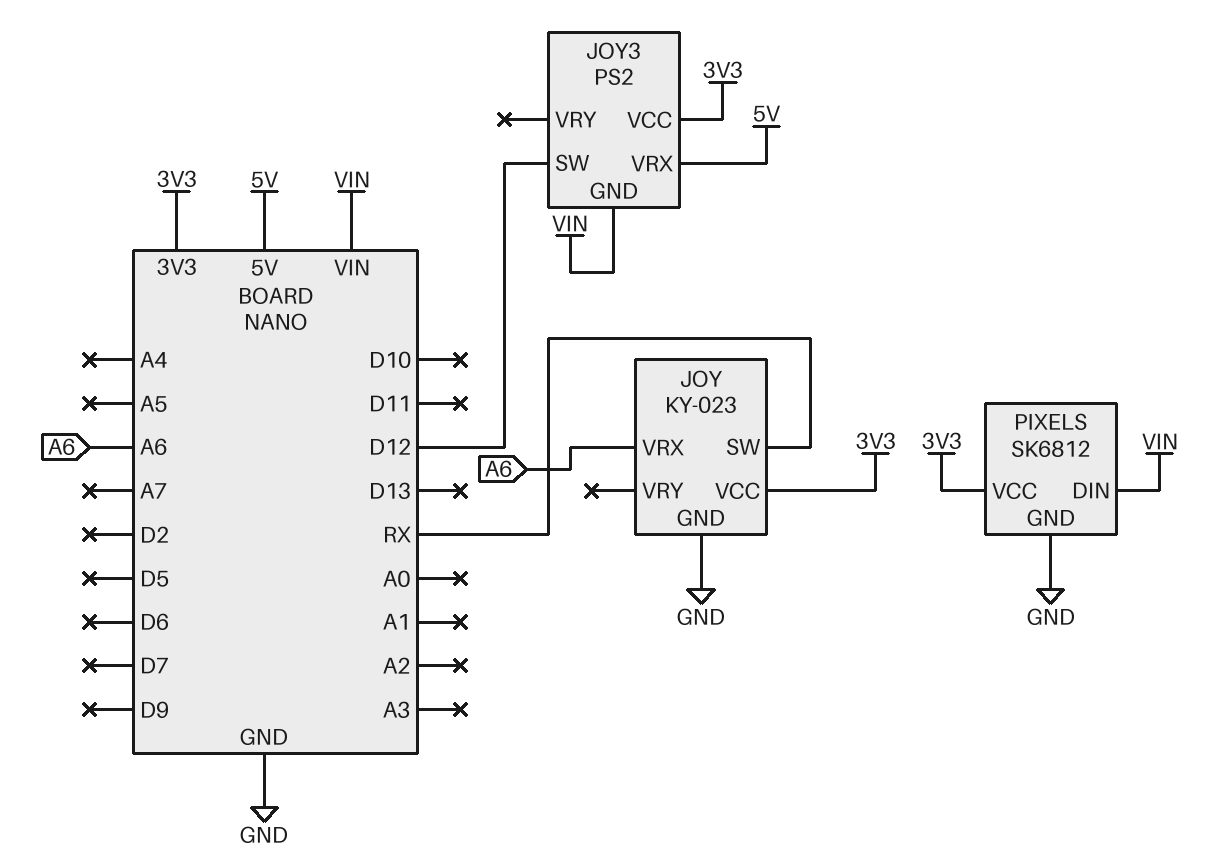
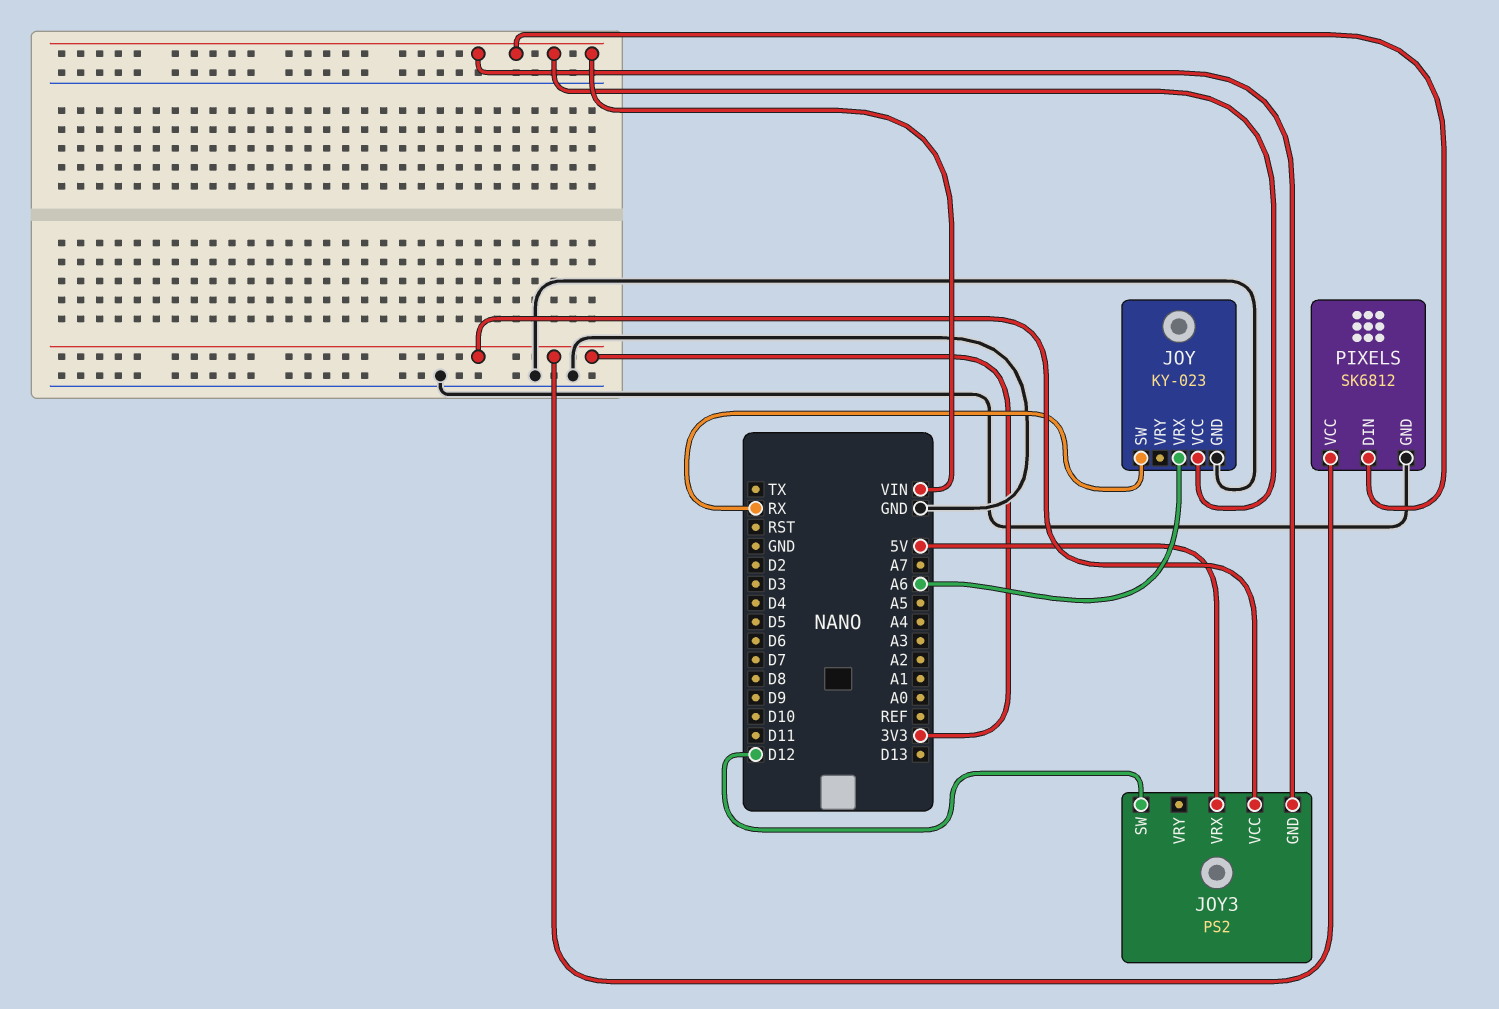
JOY pin VCC: 3V3 -> VIN

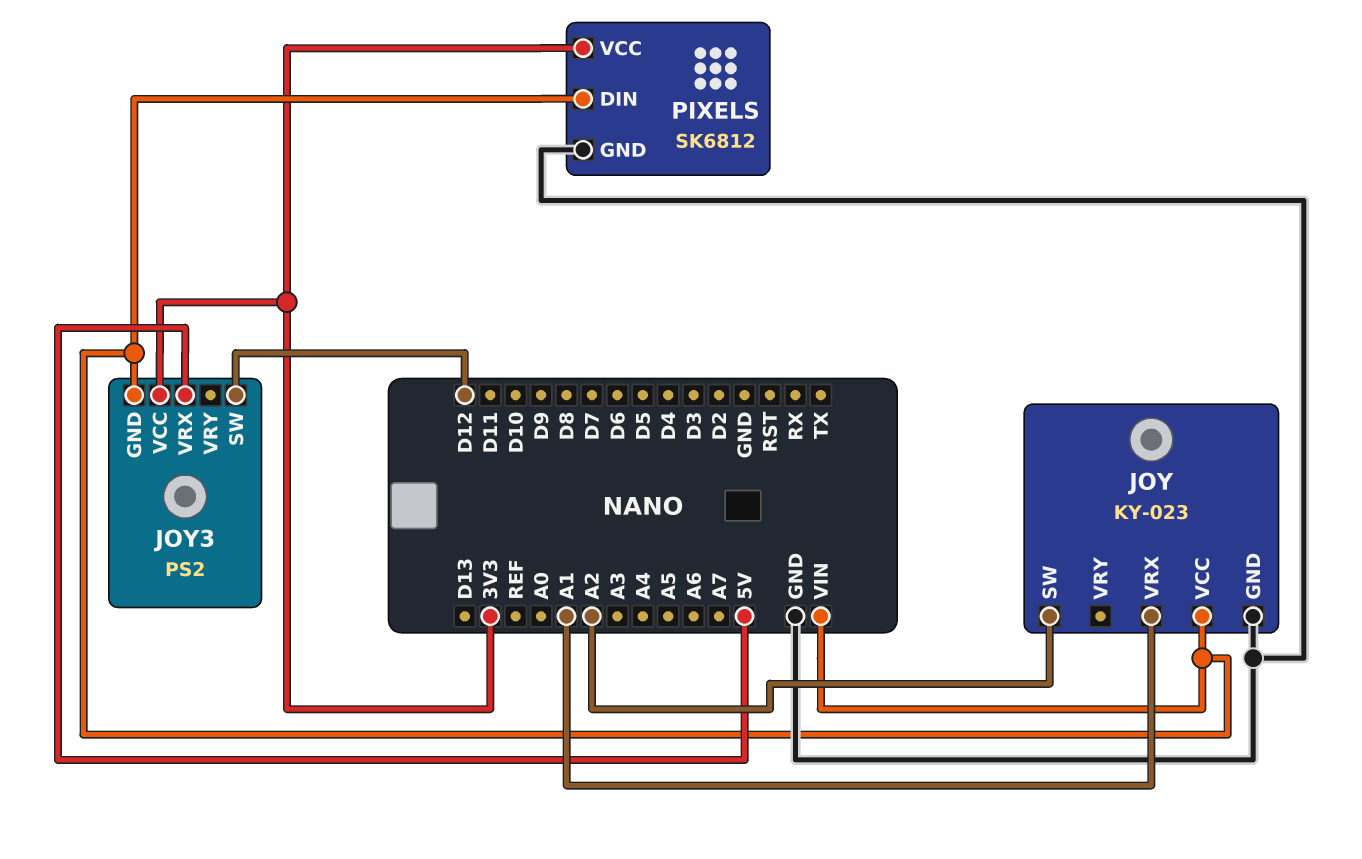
JOY pin SW: RX -> A2
JOY pin VRX: A6 -> A1

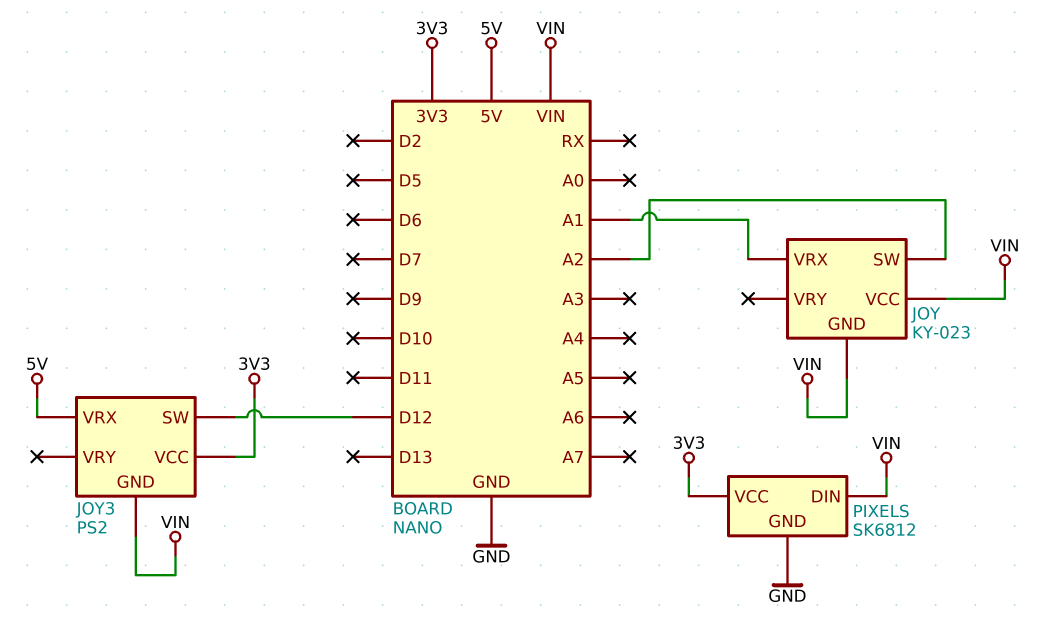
JOY pin GND: GND -> VIN

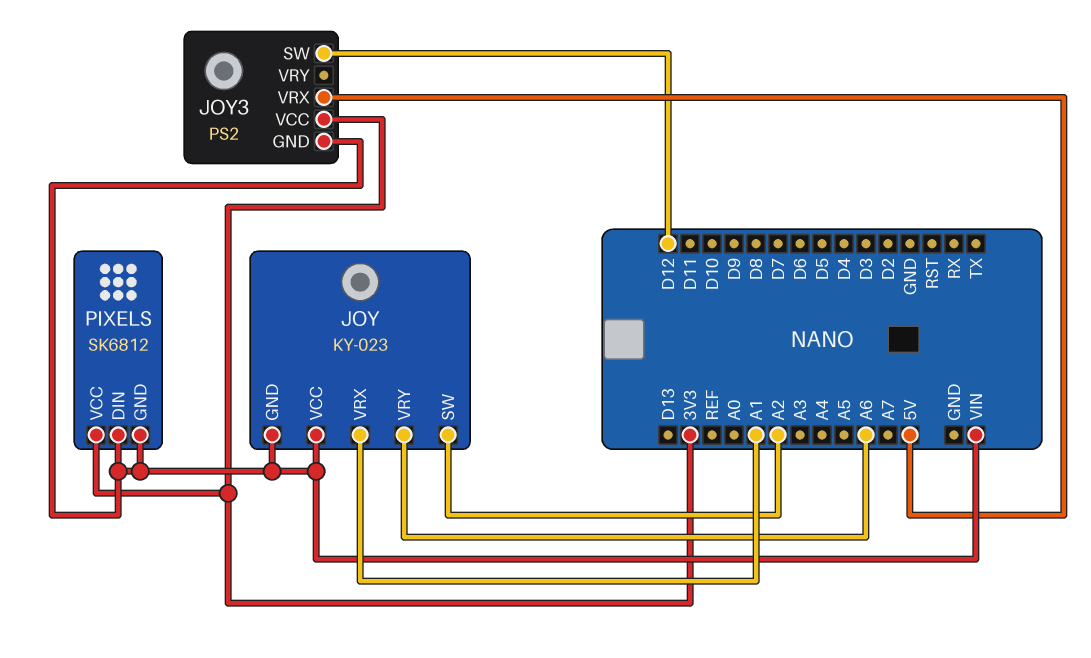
JOY pin VRY: none -> A6
PIXELS pin GND: GND -> VIN

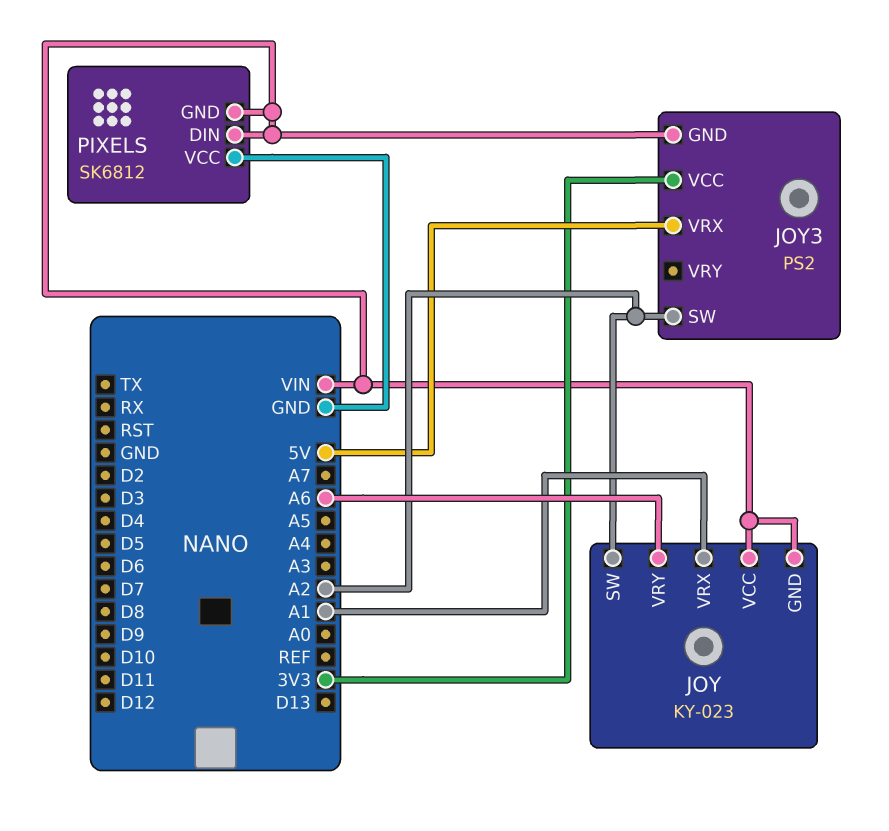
JOY3 pin SW: D12 -> A2
PIXELS pin VCC: 3V3 -> GND

